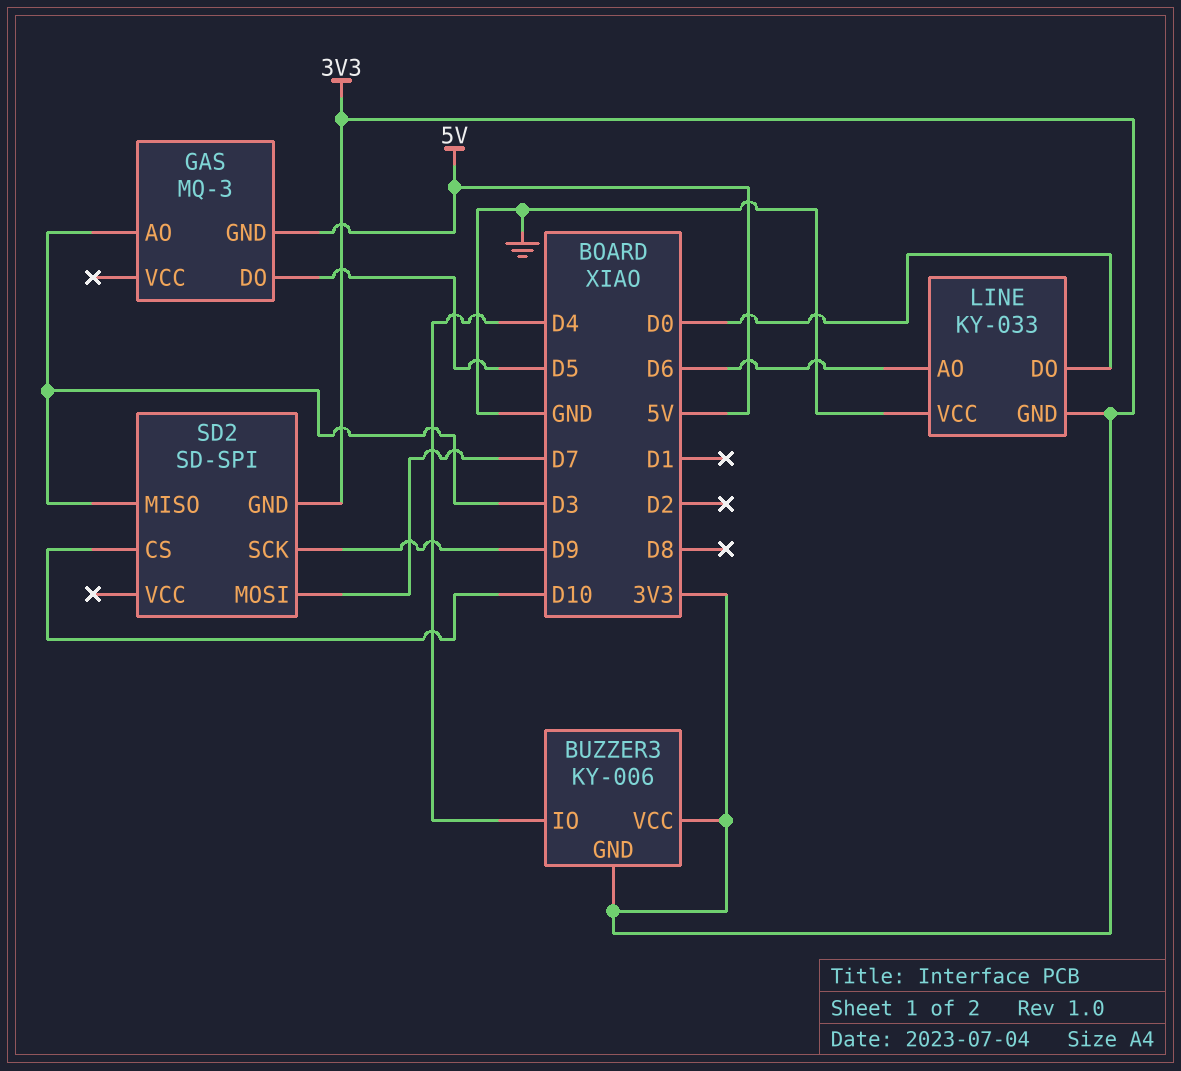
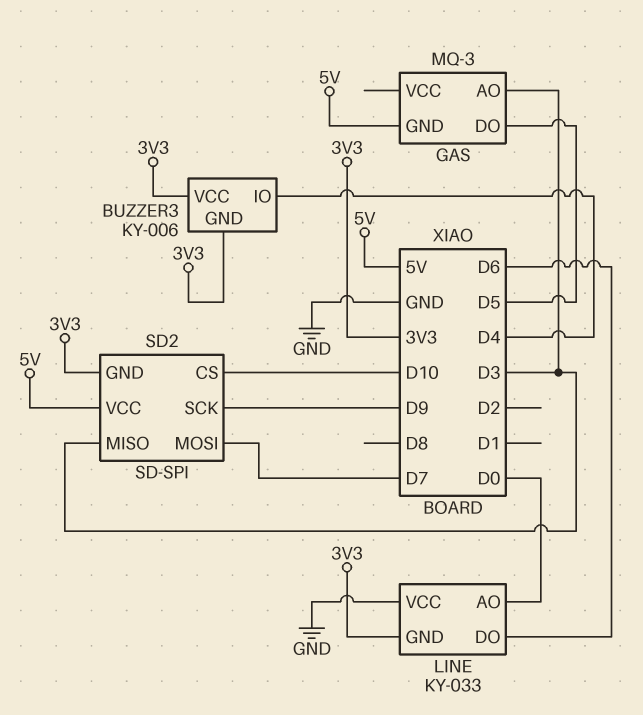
LINE pin AO: D6 -> D0
LINE pin DO: D0 -> D6
SD2 pin VCC: none -> 5V

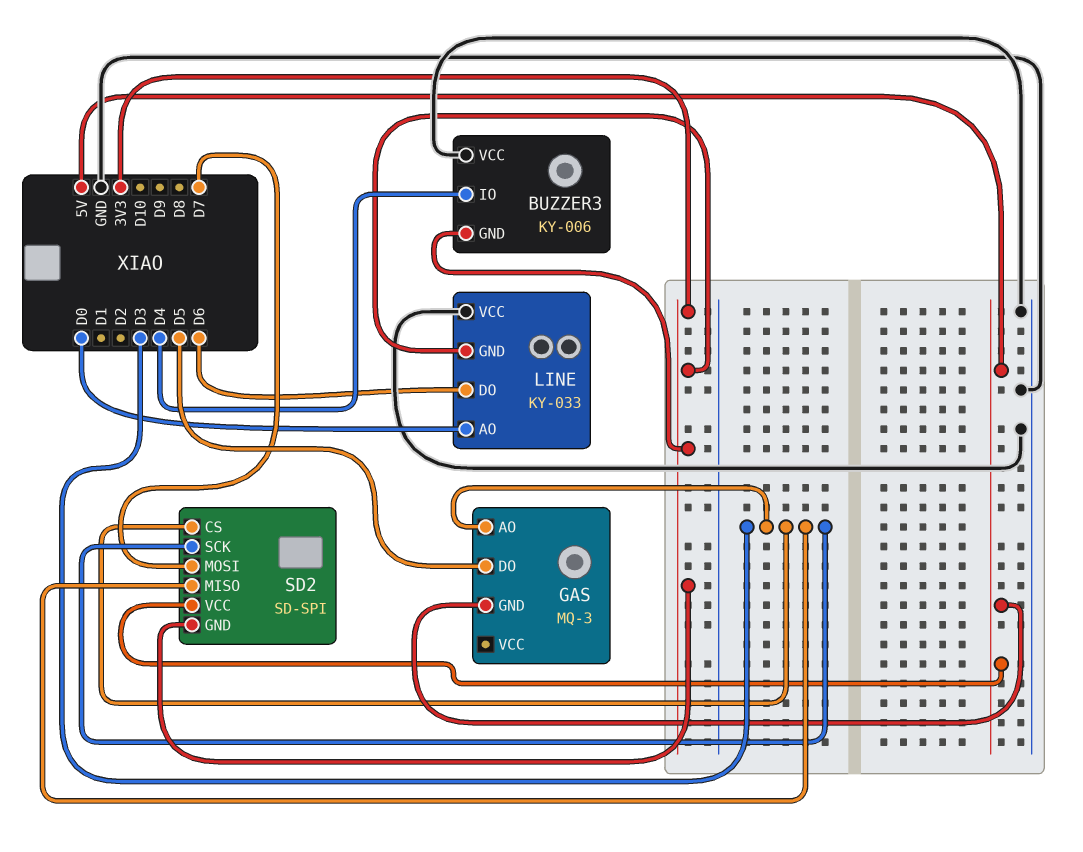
BUZZER3 pin VCC: 3V3 -> GND
SD2 pin CS: D10 -> D3
SD2 pin SCK: D9 -> D3

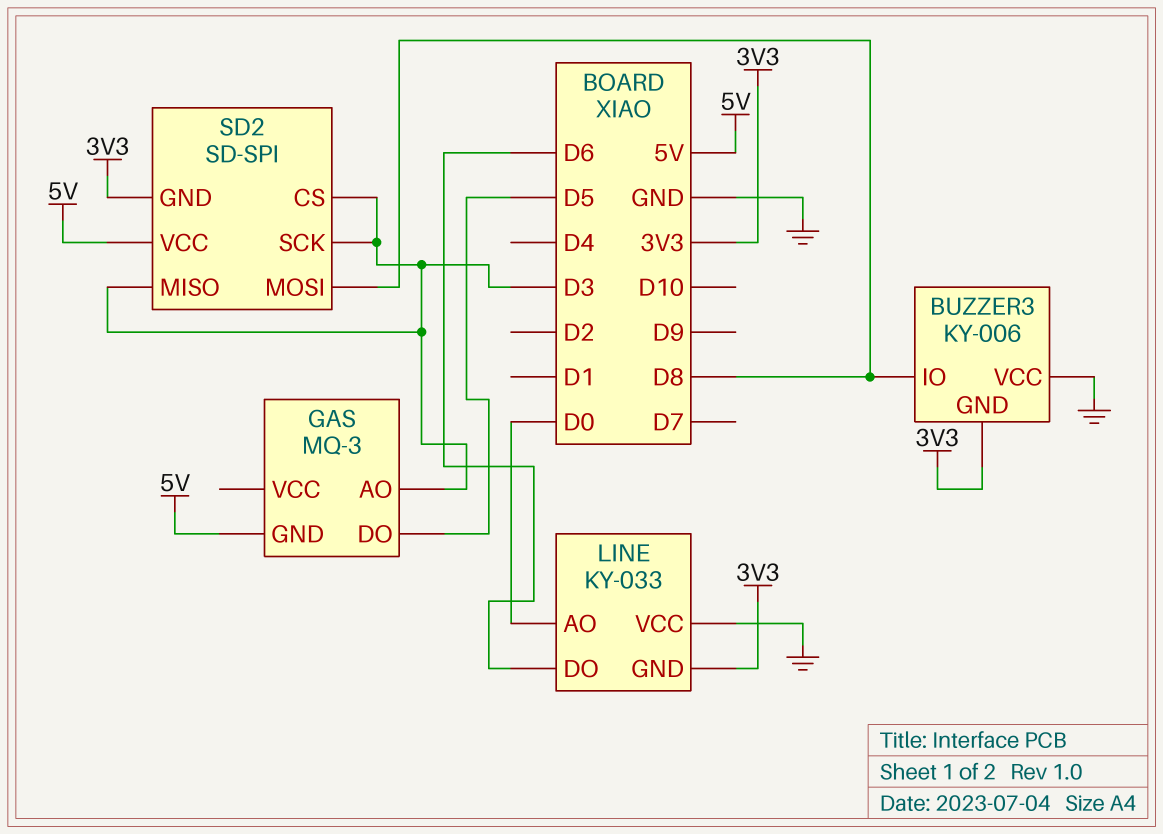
BUZZER3 pin IO: D4 -> D8
SD2 pin MOSI: D7 -> D8

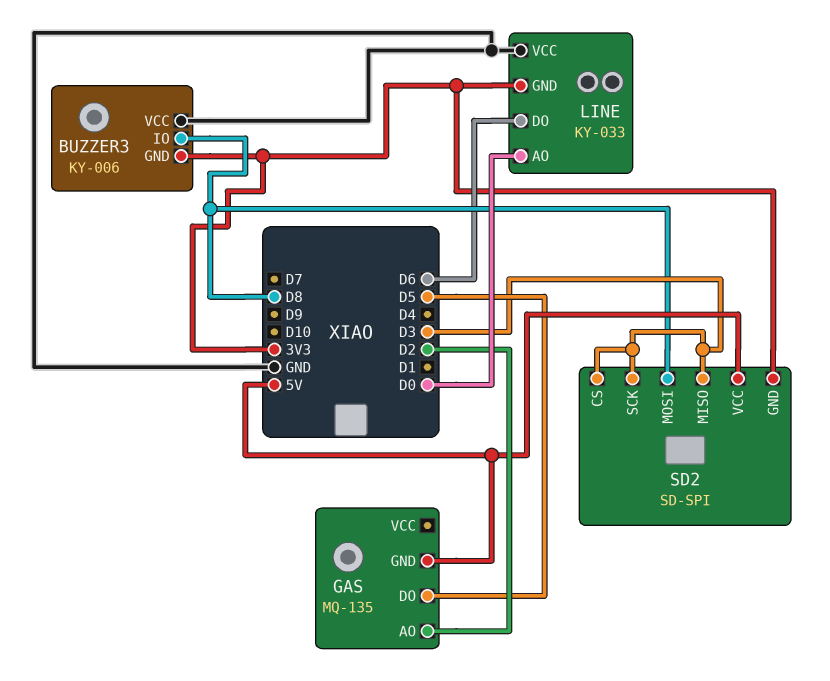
GAS: MQ-3 -> MQ-135
GAS pin AO: D3 -> D2

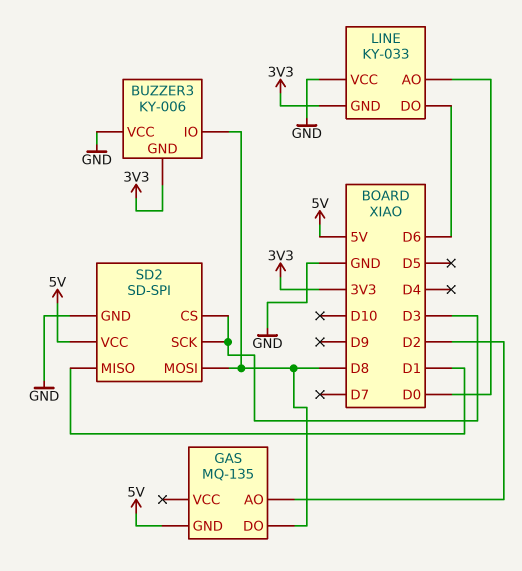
GAS pin DO: D5 -> D8
SD2 pin GND: 3V3 -> GND
SD2 pin MISO: D3 -> D1

